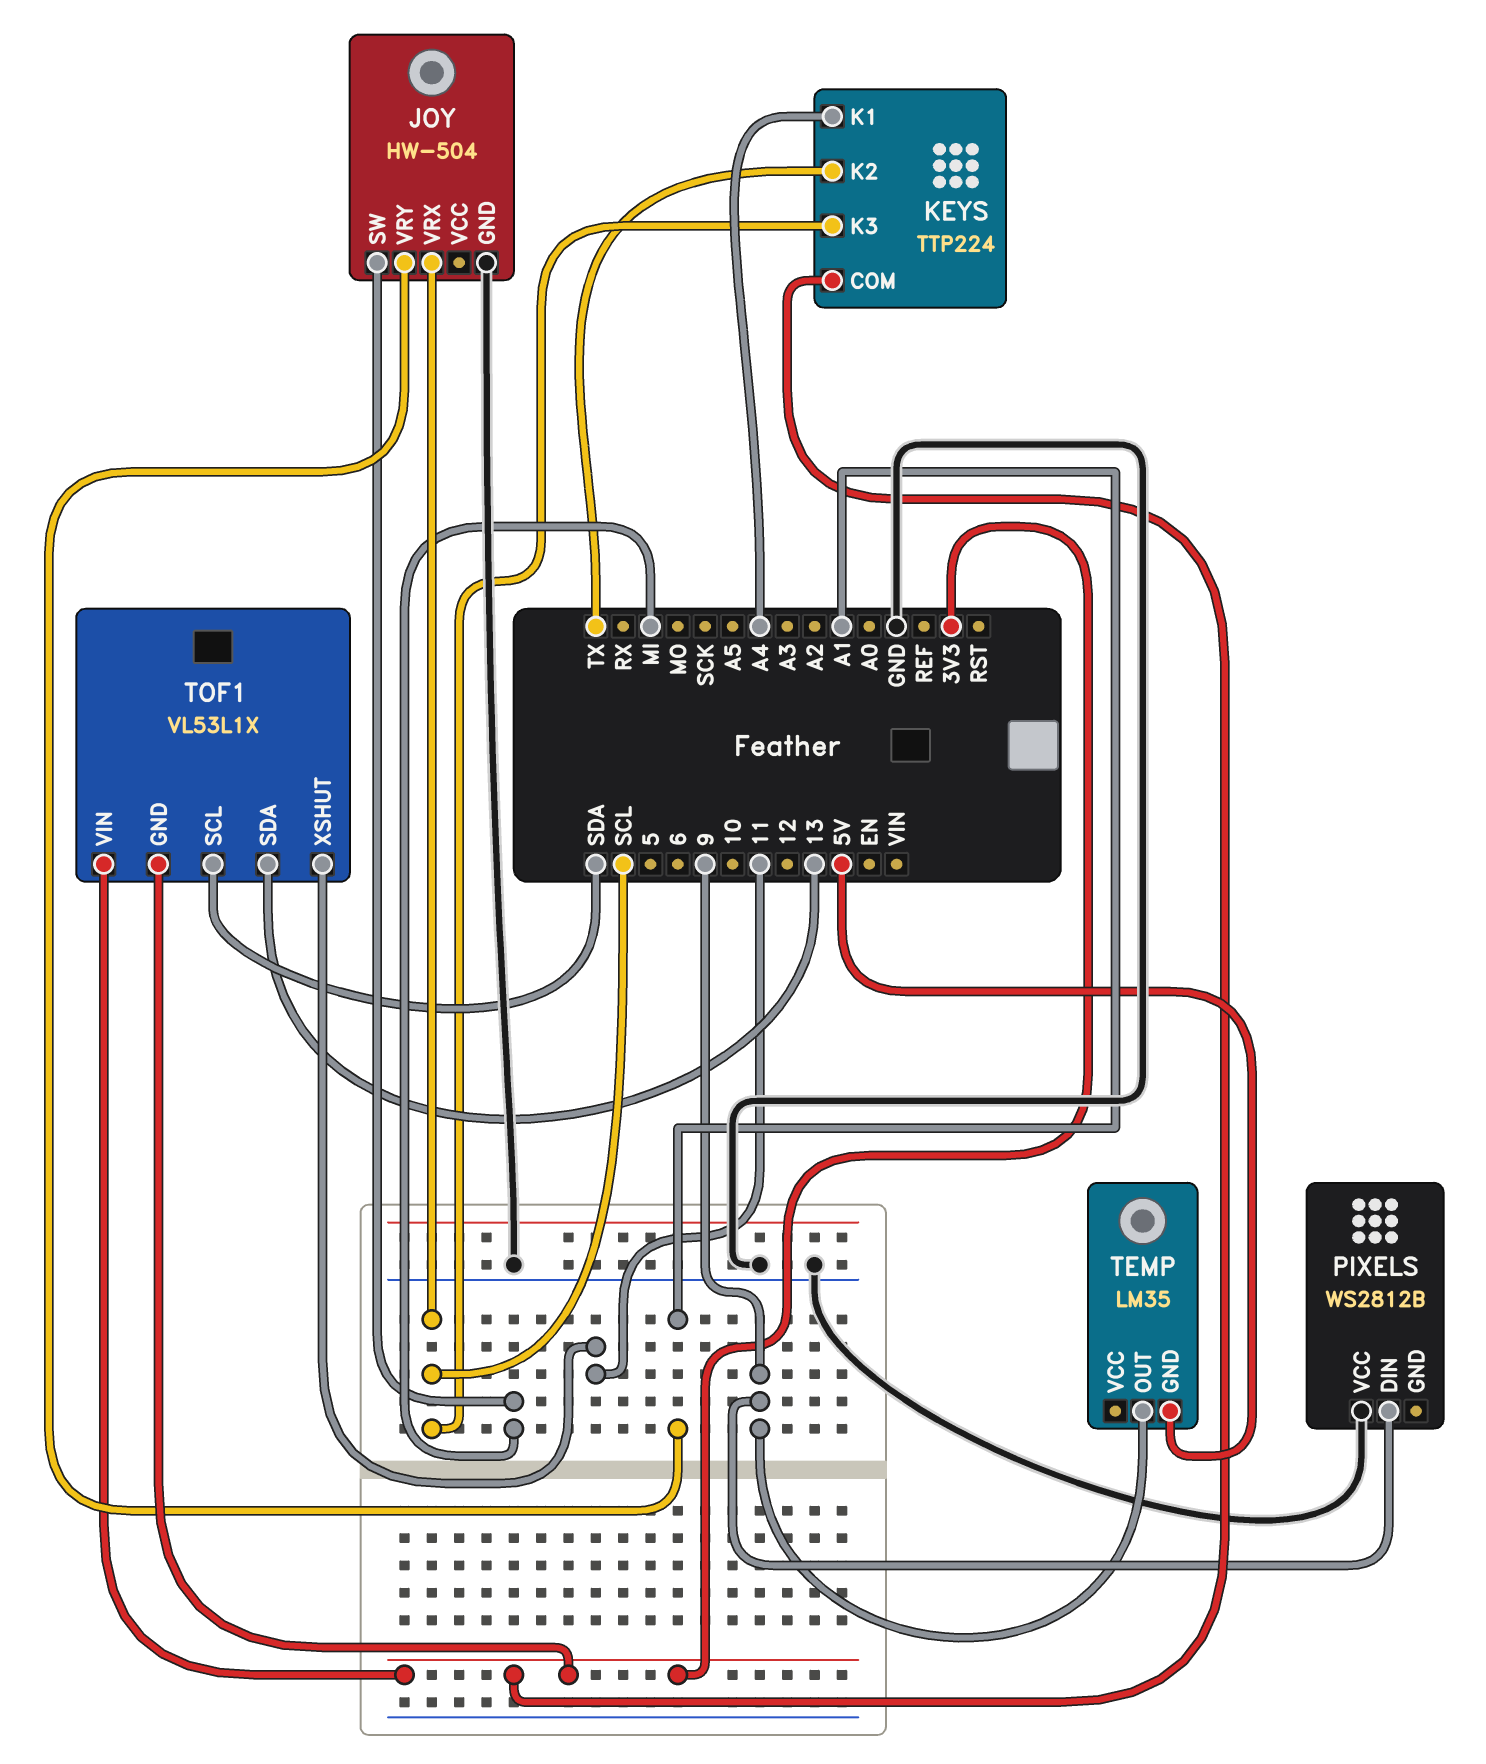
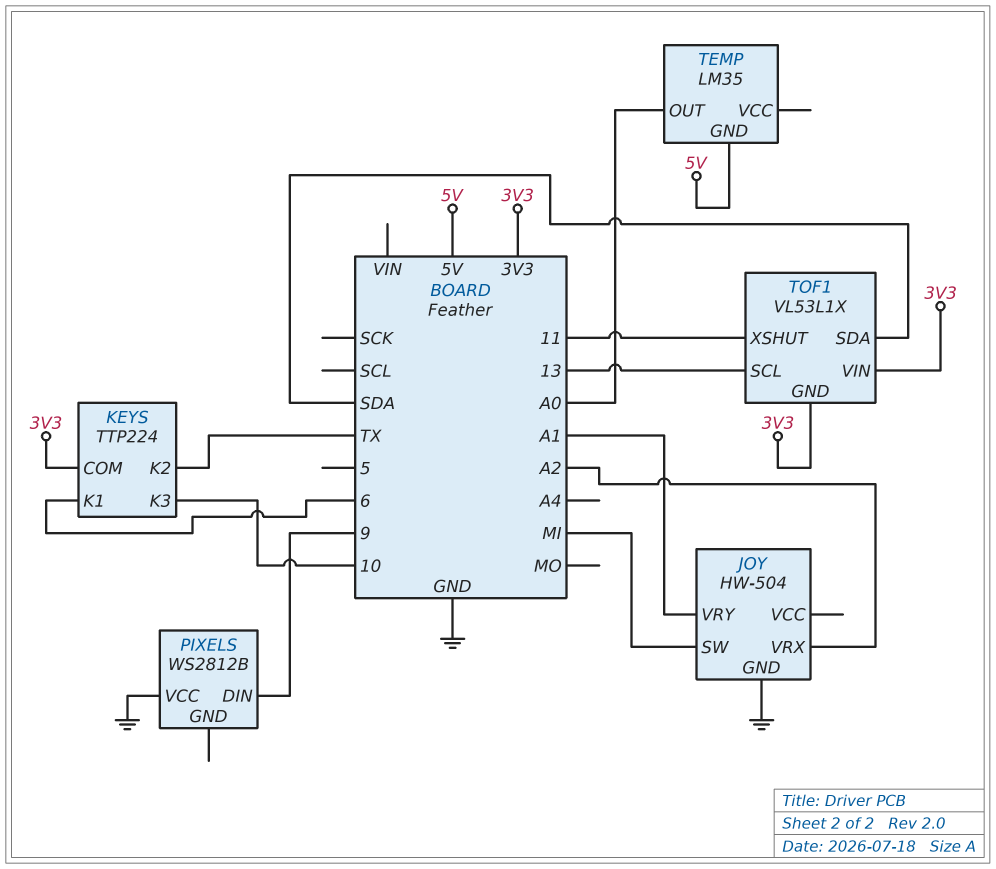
JOY pin VRX: SCL -> A2
KEYS pin K1: A4 -> 6
KEYS pin K3: SCL -> 10
TEMP pin OUT: 9 -> A0
TOF1 pin SCL: SDA -> 13
TOF1 pin SDA: 13 -> SDA

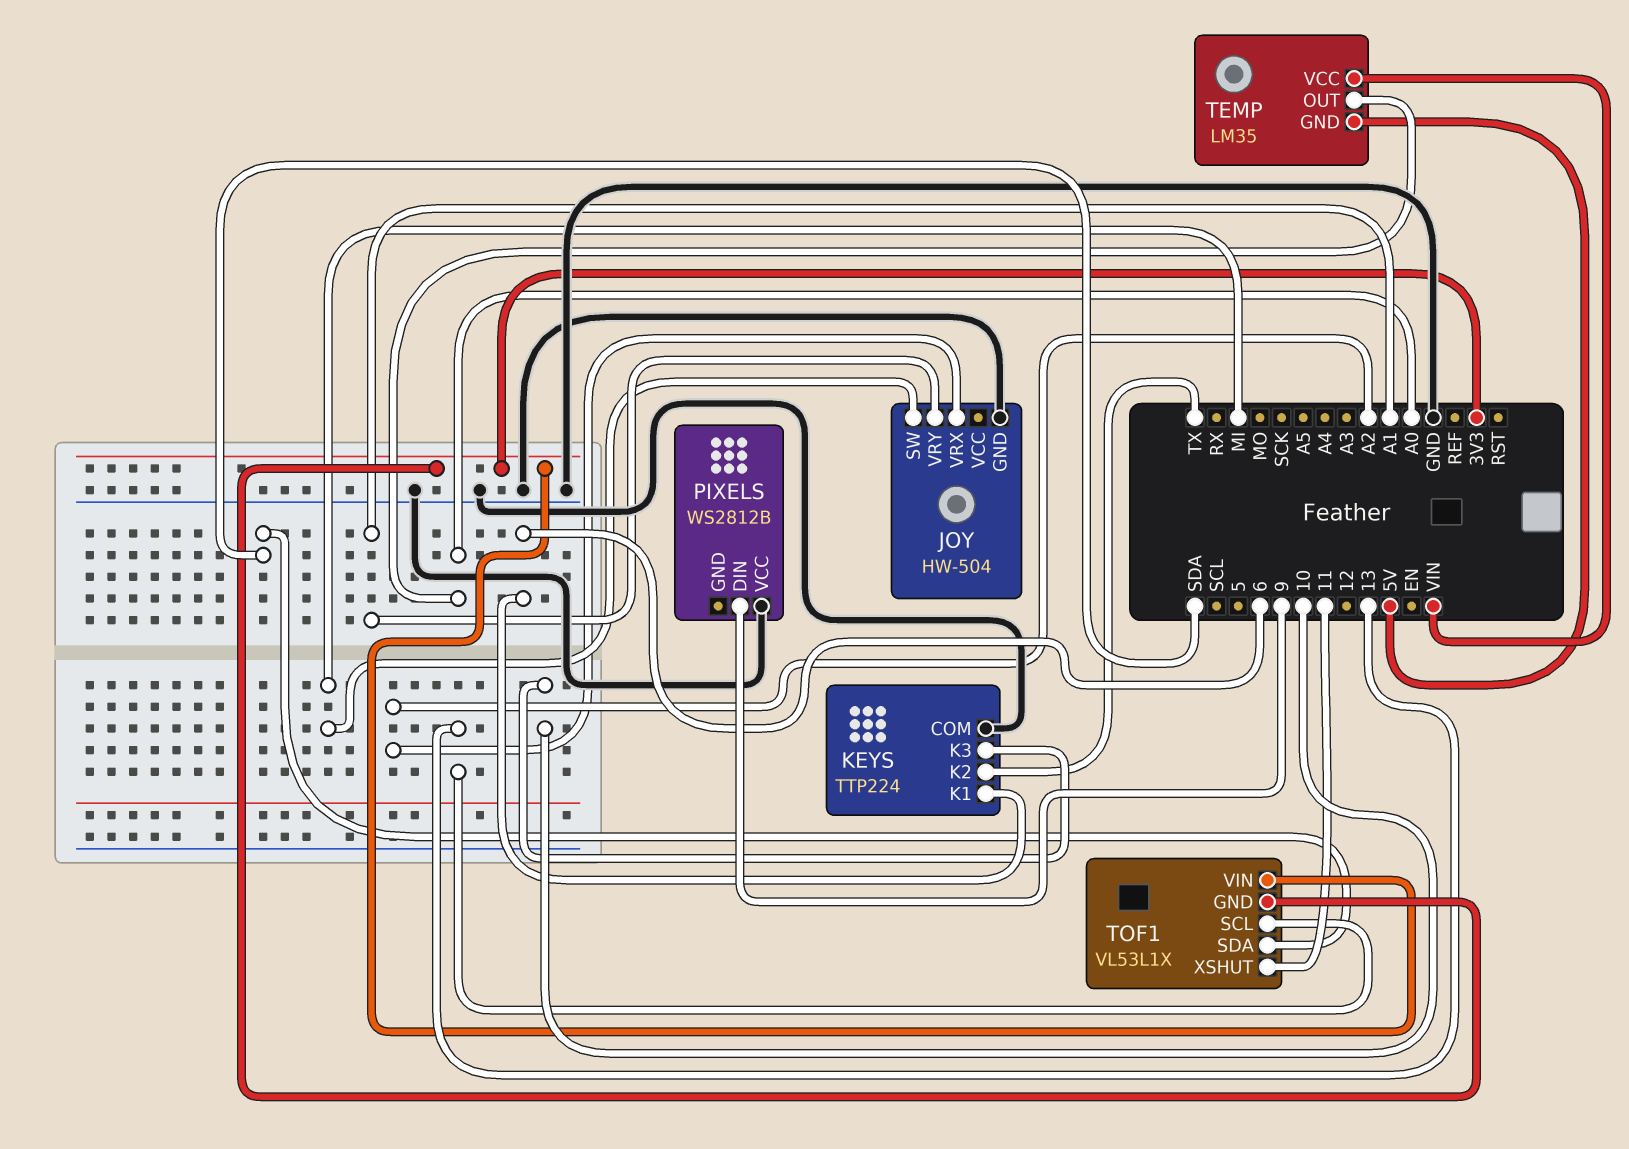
KEYS pin COM: 3V3 -> GND
TEMP pin VCC: none -> VIN

